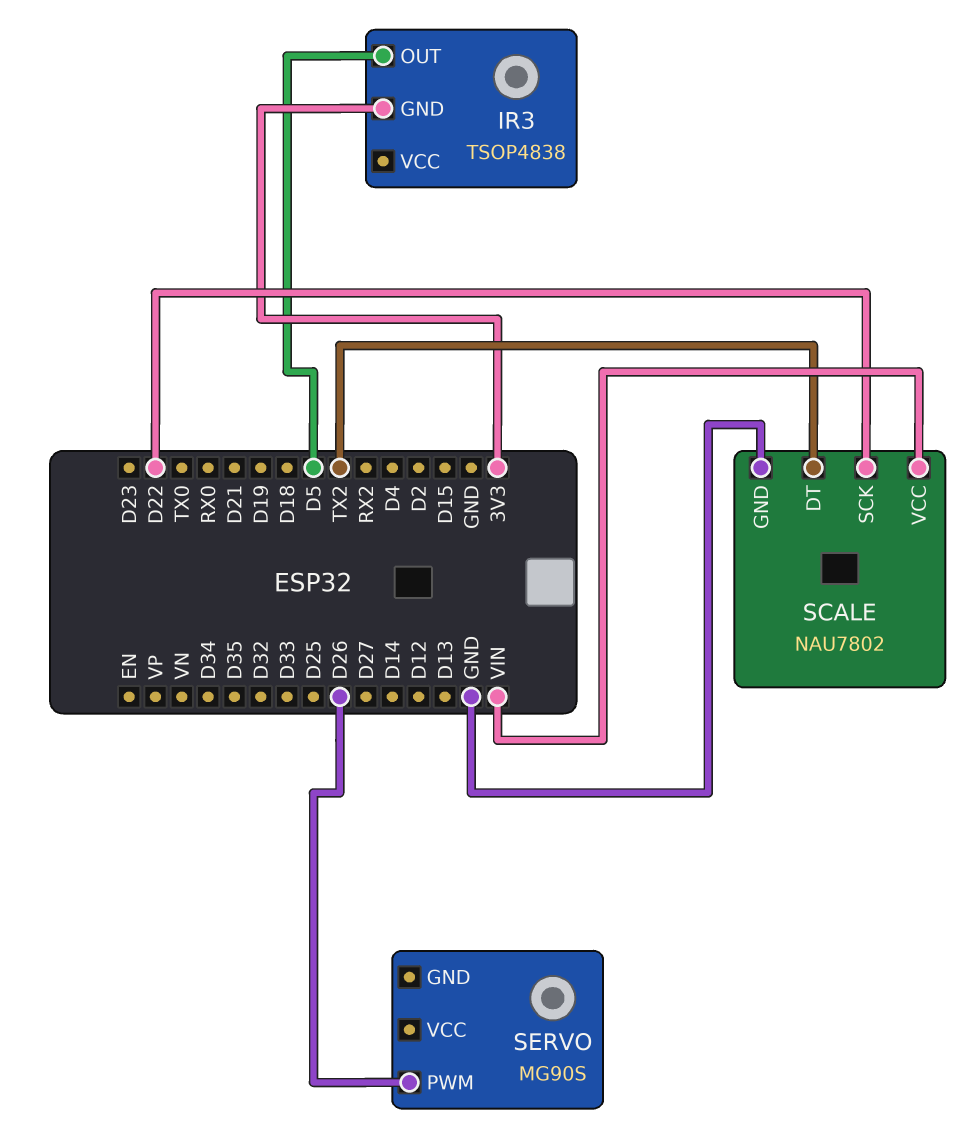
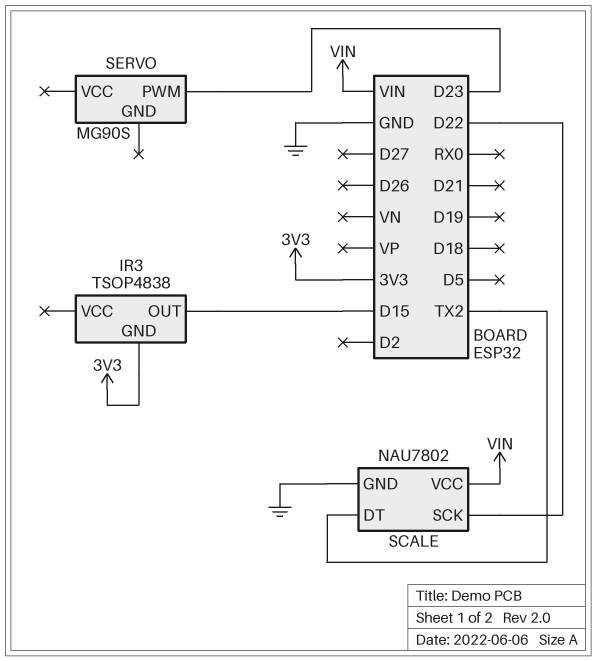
IR3 pin OUT: D5 -> D15
SERVO pin PWM: D26 -> D23

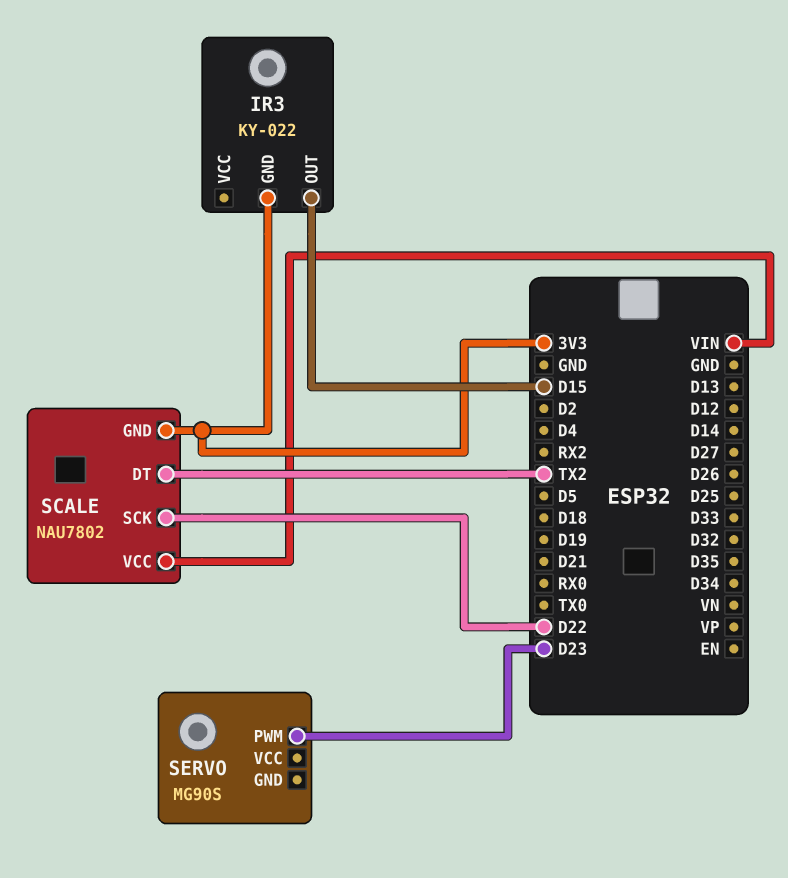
IR3: TSOP4838 -> KY-022
SCALE pin GND: GND -> 3V3

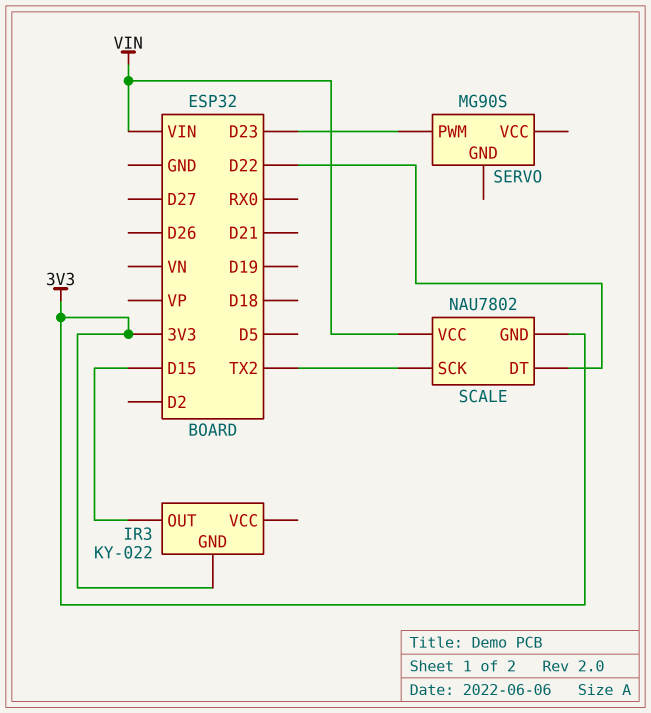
SCALE pin DT: TX2 -> D22
SCALE pin SCK: D22 -> TX2

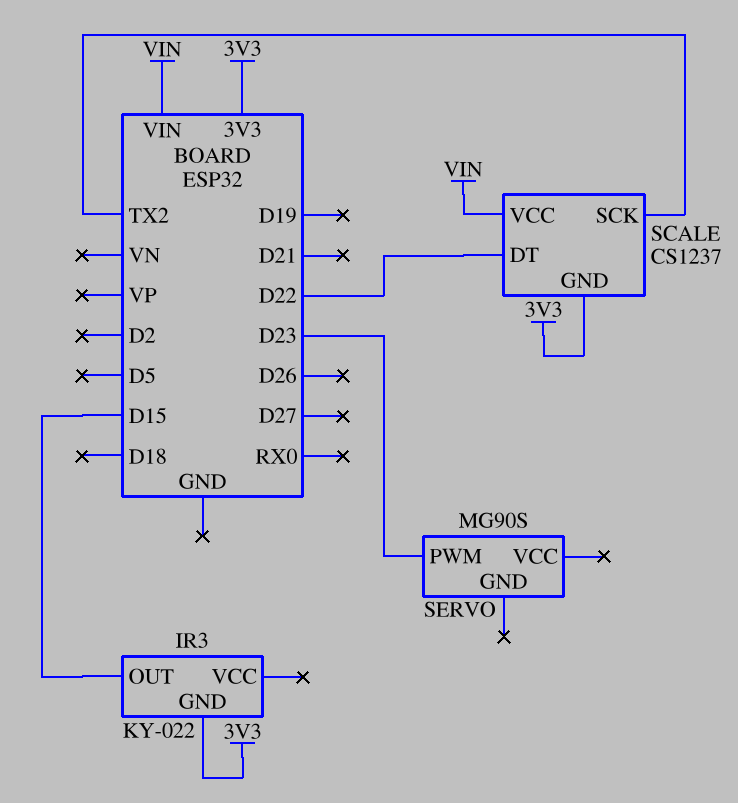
SCALE: NAU7802 -> CS1237

